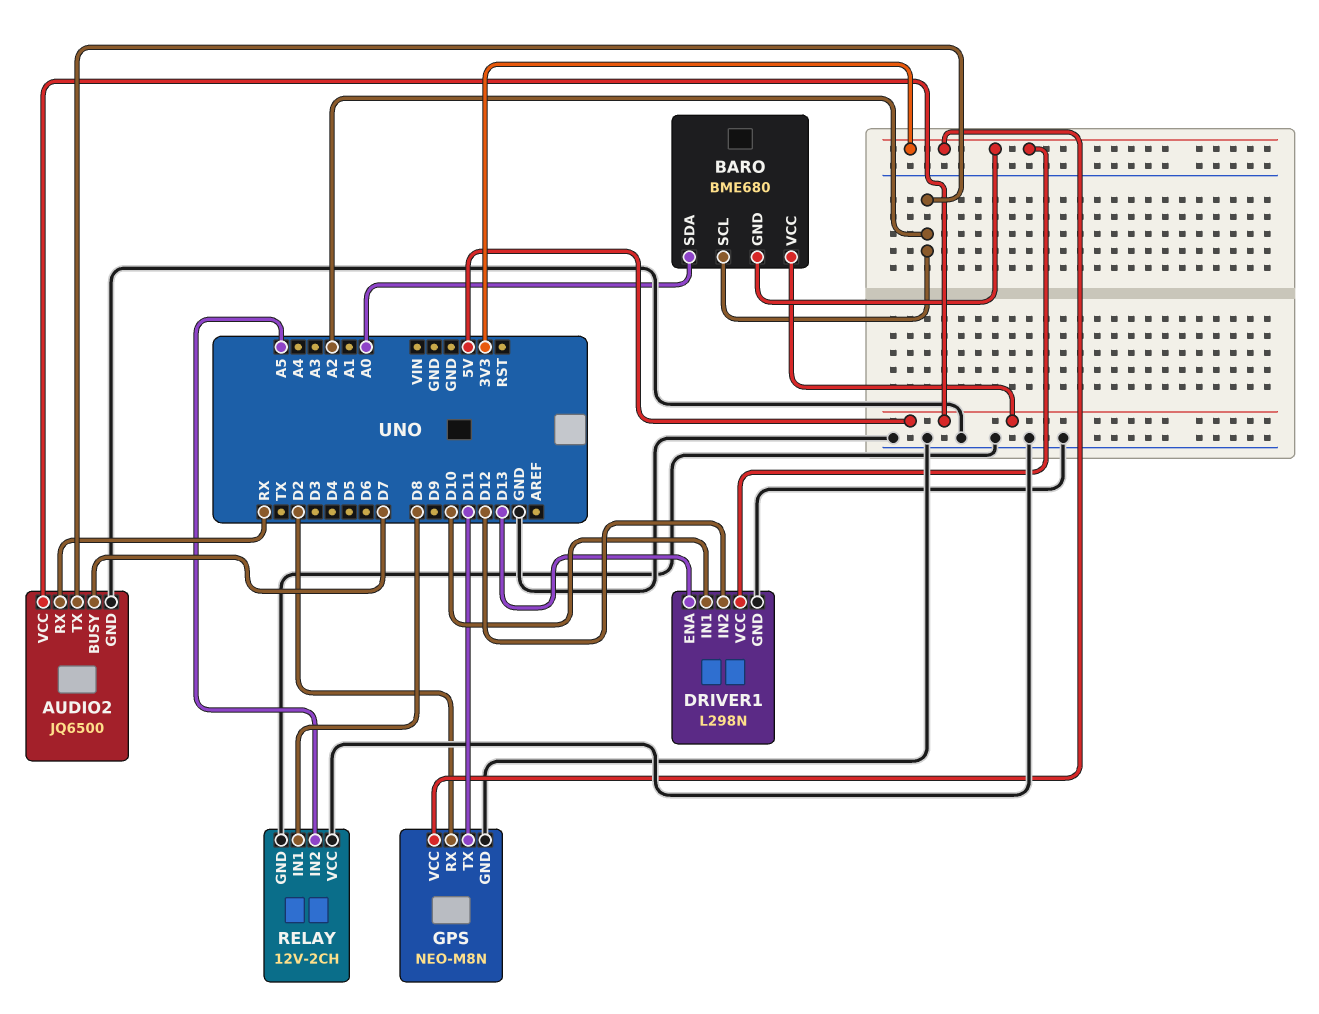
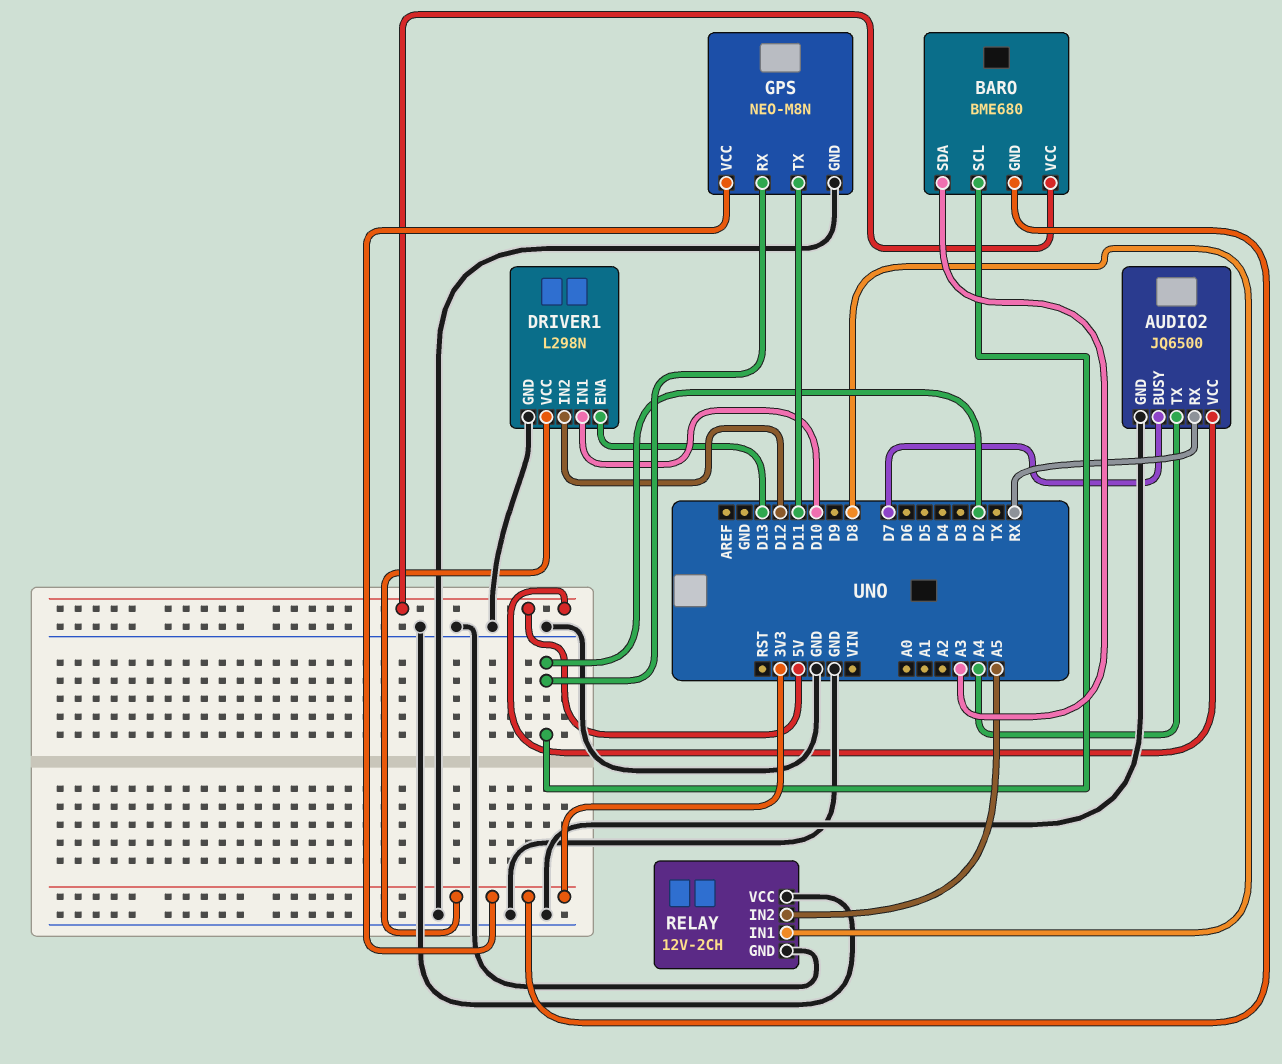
AUDIO2 pin TX: A2 -> A4
BARO pin SCL: A2 -> D2
BARO pin SDA: A0 -> A3

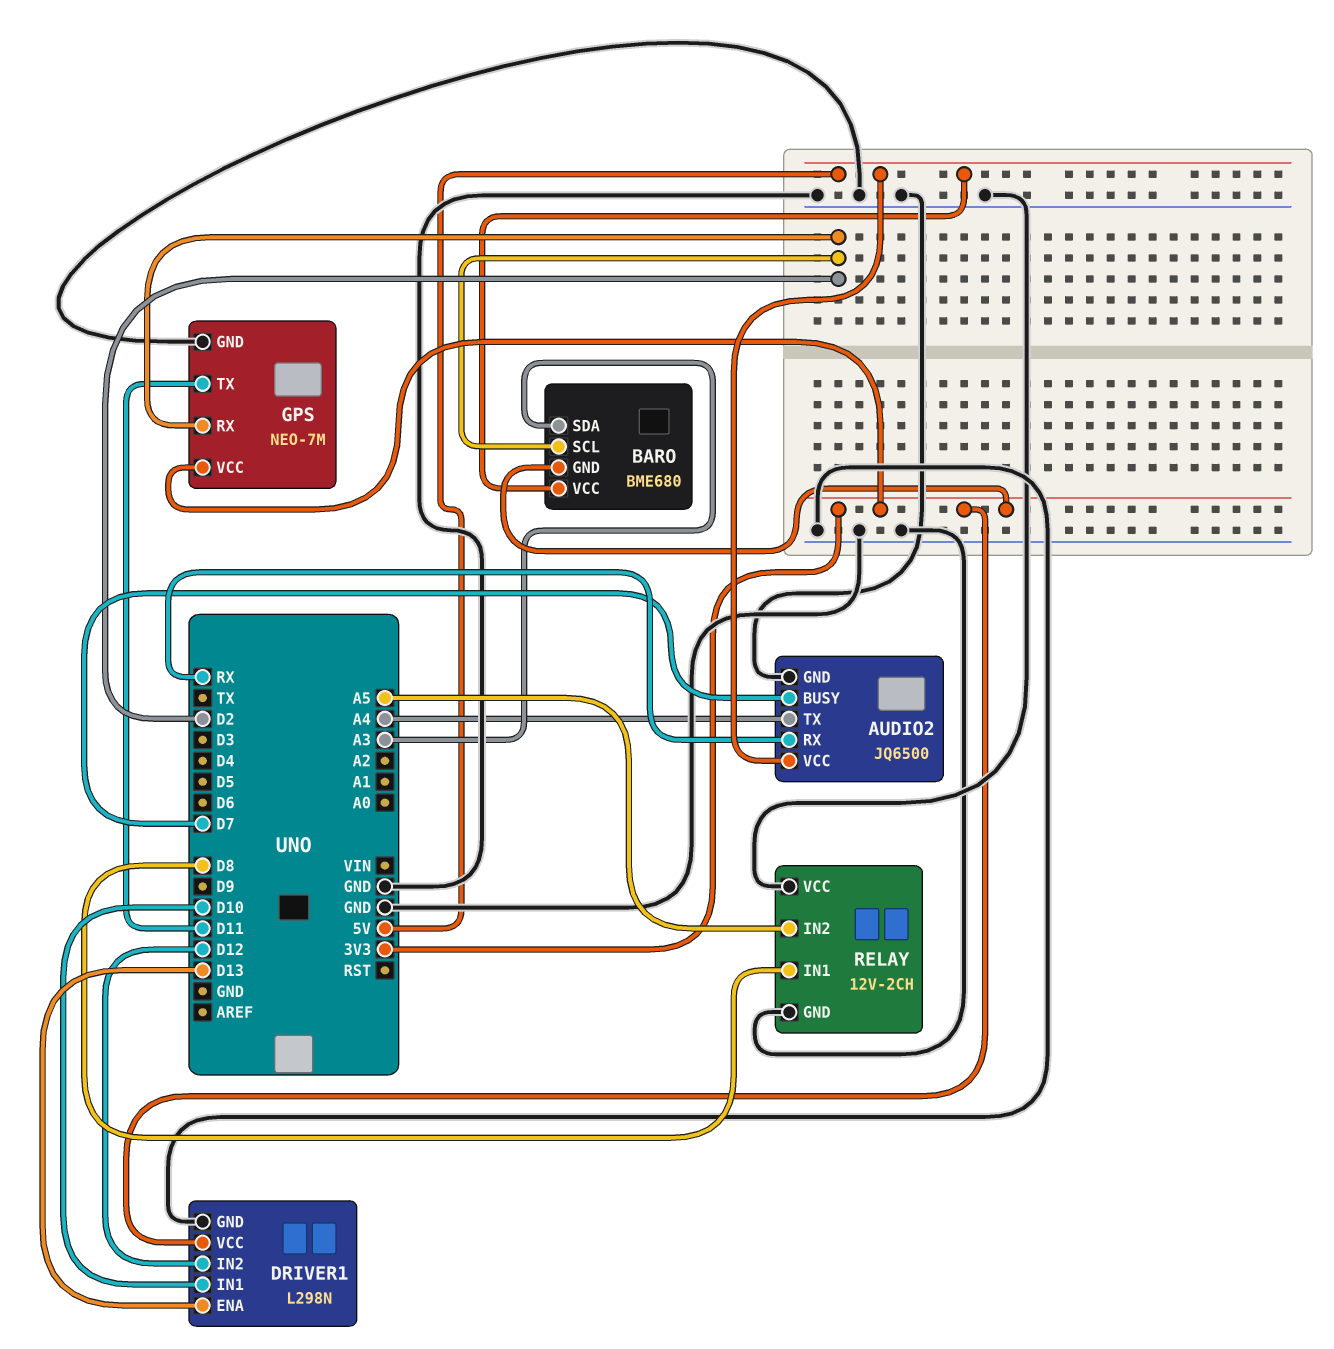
GPS: NEO-M8N -> NEO-7M

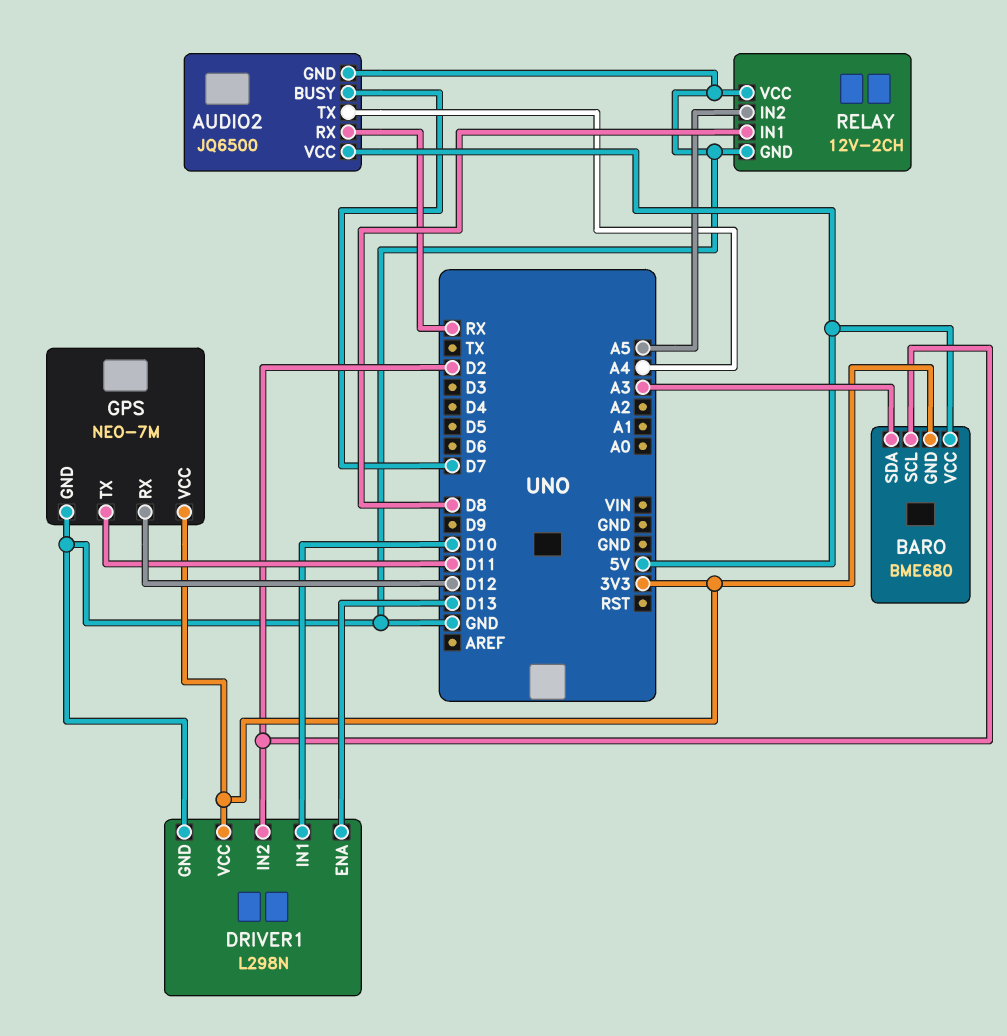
DRIVER1 pin IN2: D12 -> D2
GPS pin RX: D2 -> D12

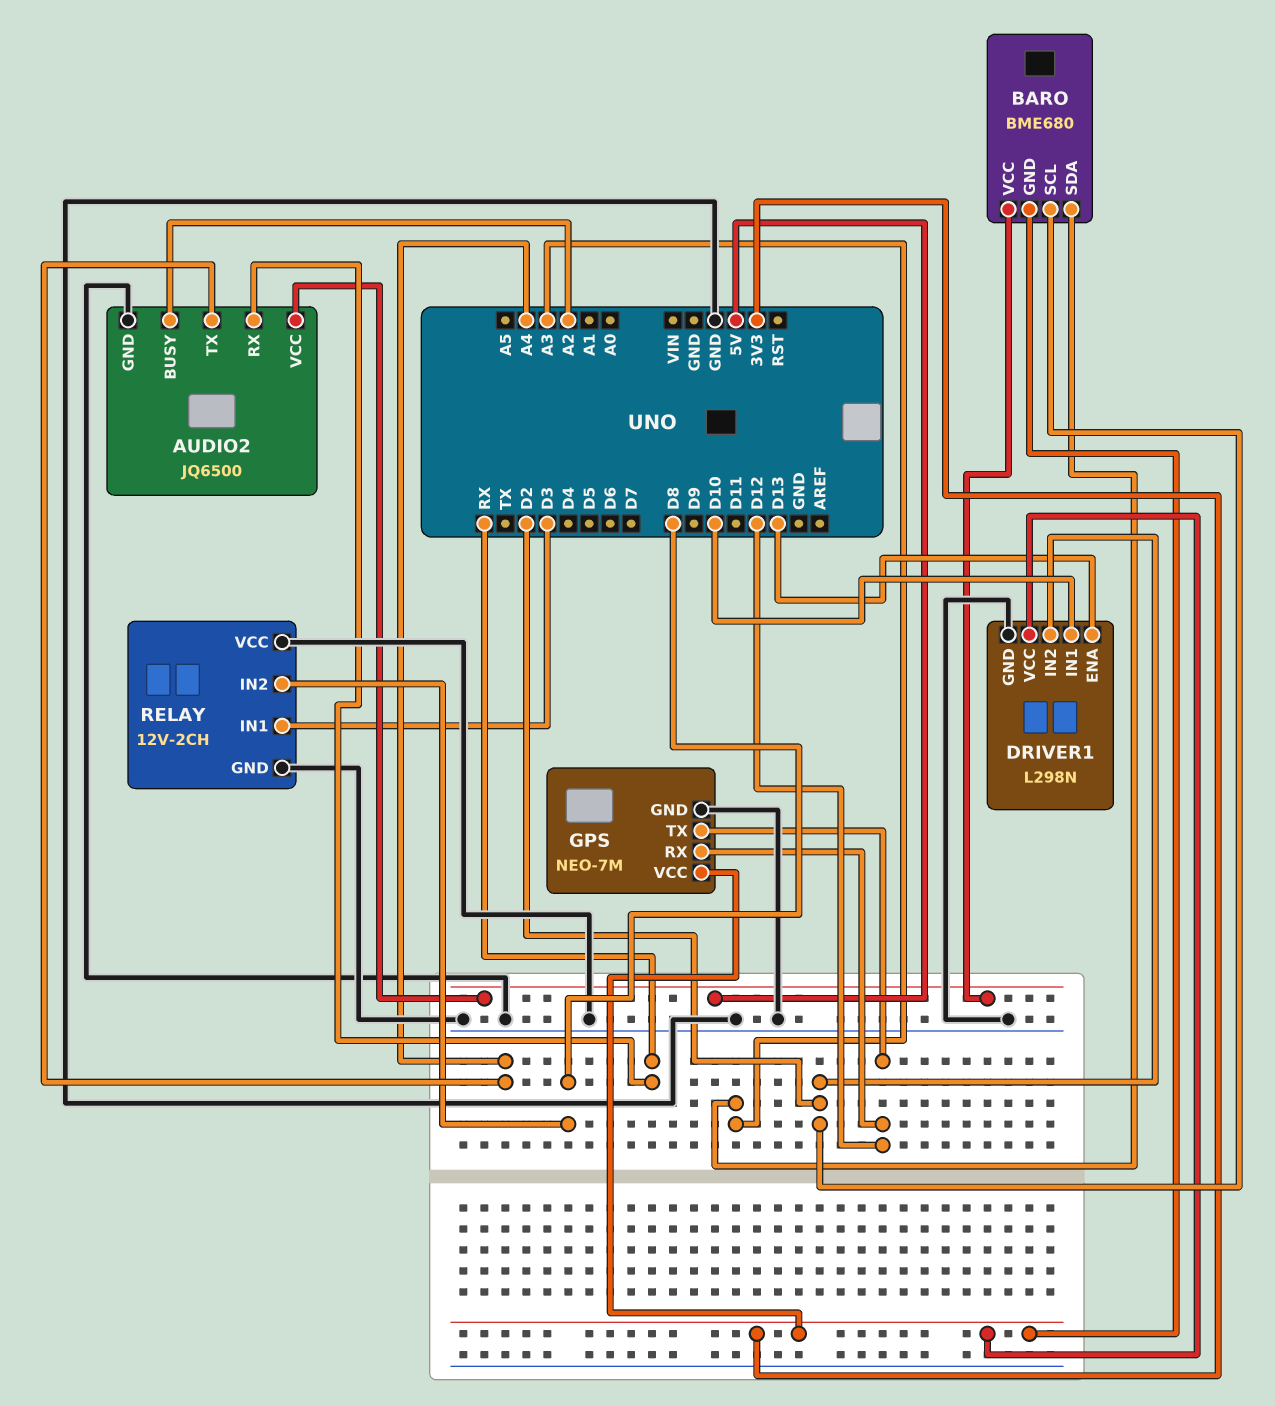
AUDIO2 pin BUSY: D7 -> A2
GPS pin TX: D11 -> D12
RELAY pin IN1: D8 -> D3
RELAY pin IN2: A5 -> D8

